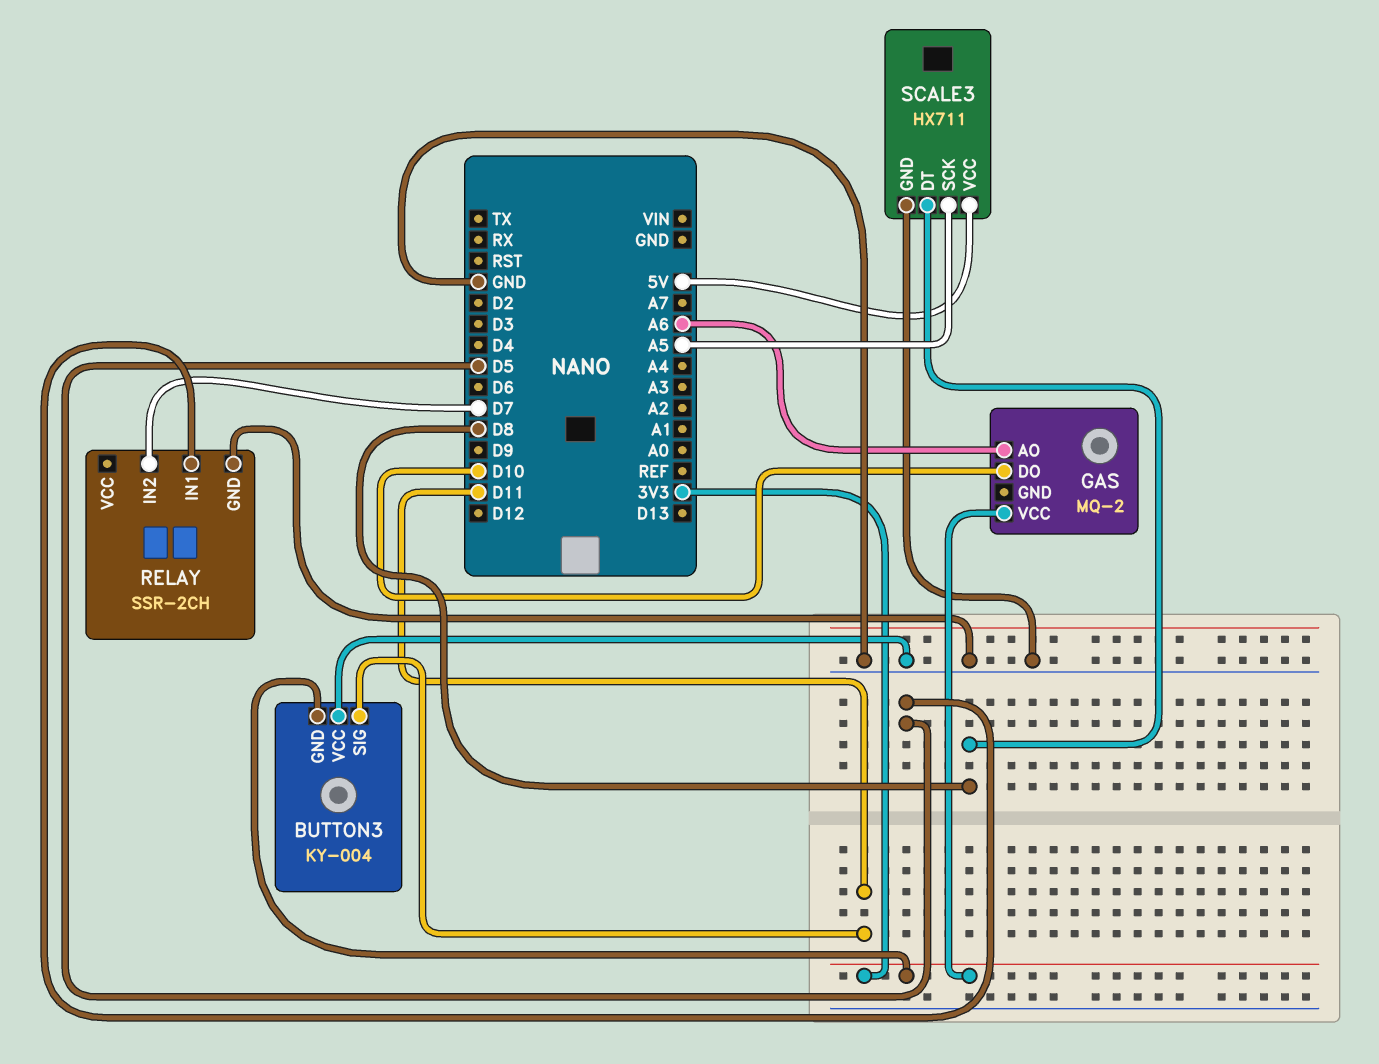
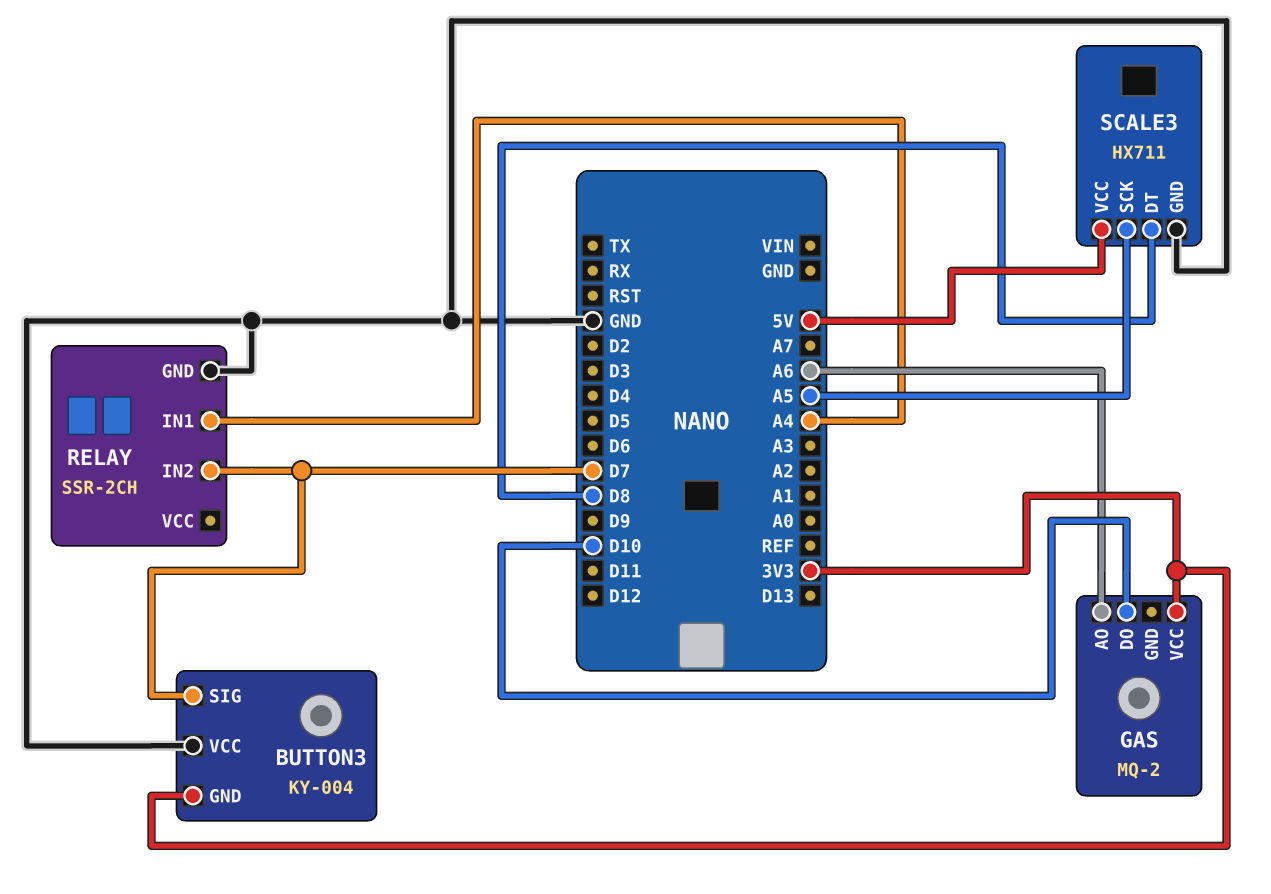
BUTTON3 pin SIG: D11 -> D7
RELAY pin IN1: D5 -> A4

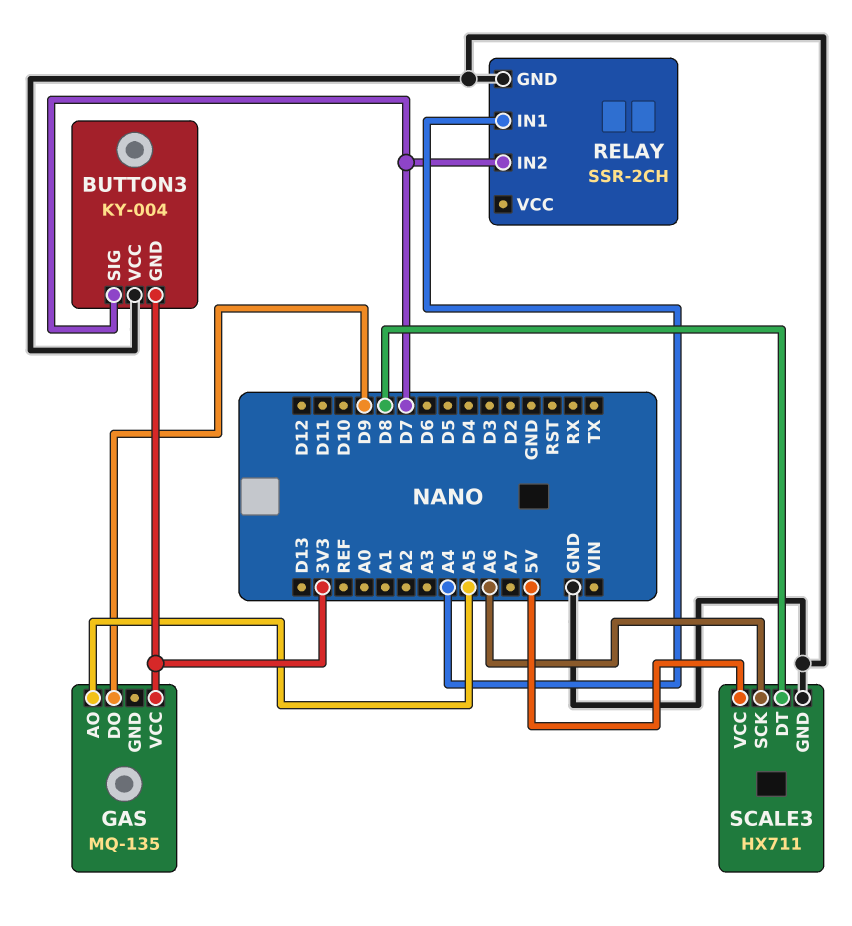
GAS: MQ-2 -> MQ-135
GAS pin AO: A6 -> A5
GAS pin DO: D10 -> D9
SCALE3 pin SCK: A5 -> A6

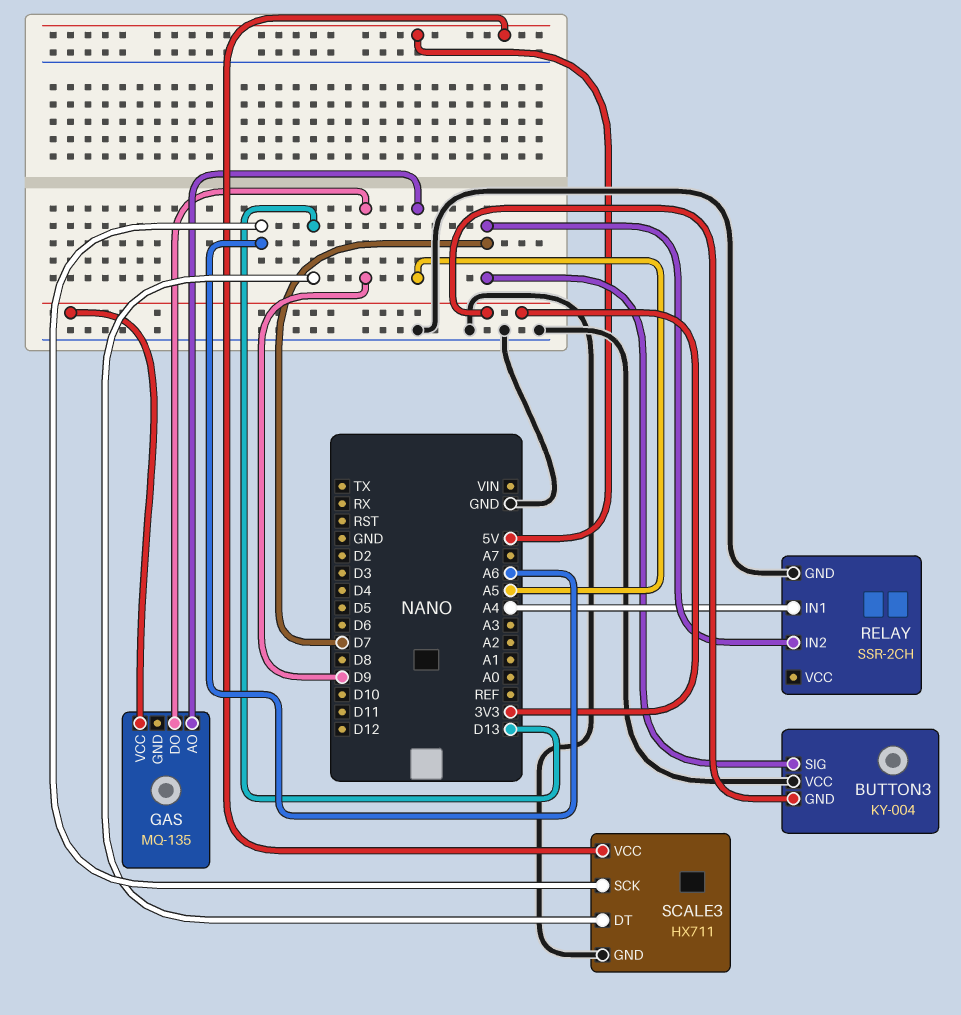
SCALE3 pin DT: D8 -> D13

